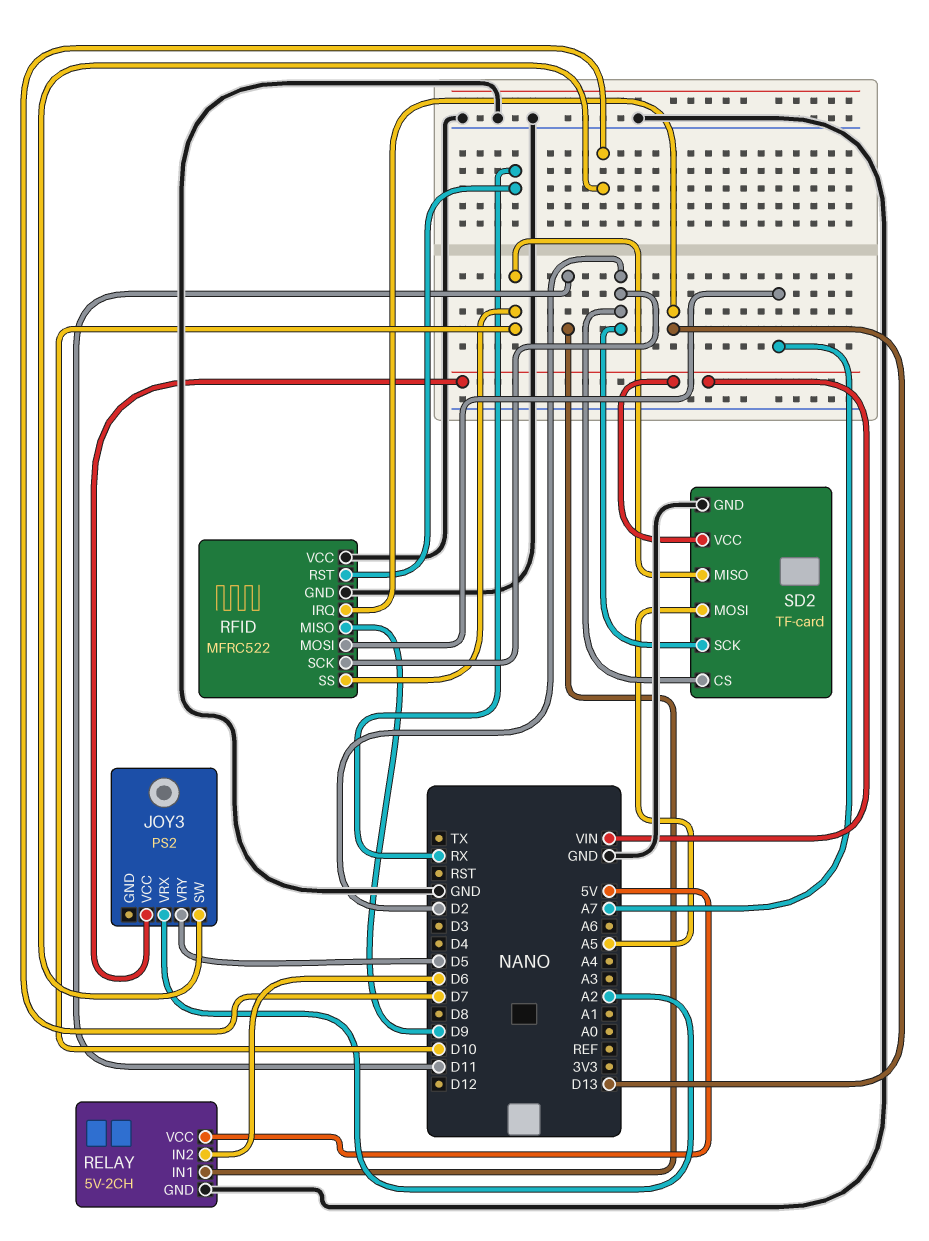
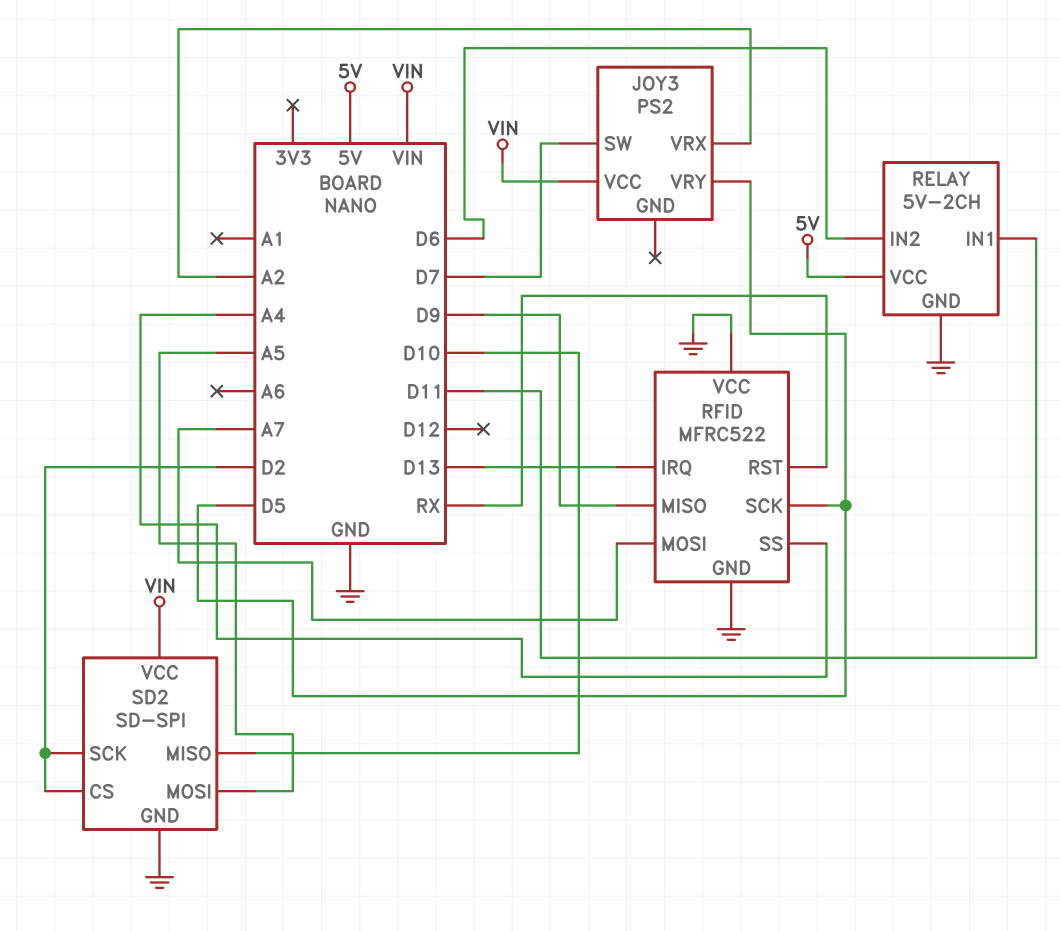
RFID pin SCK: D2 -> D5
RFID pin SS: D10 -> A4
SD2: TF-card -> SD-SPI

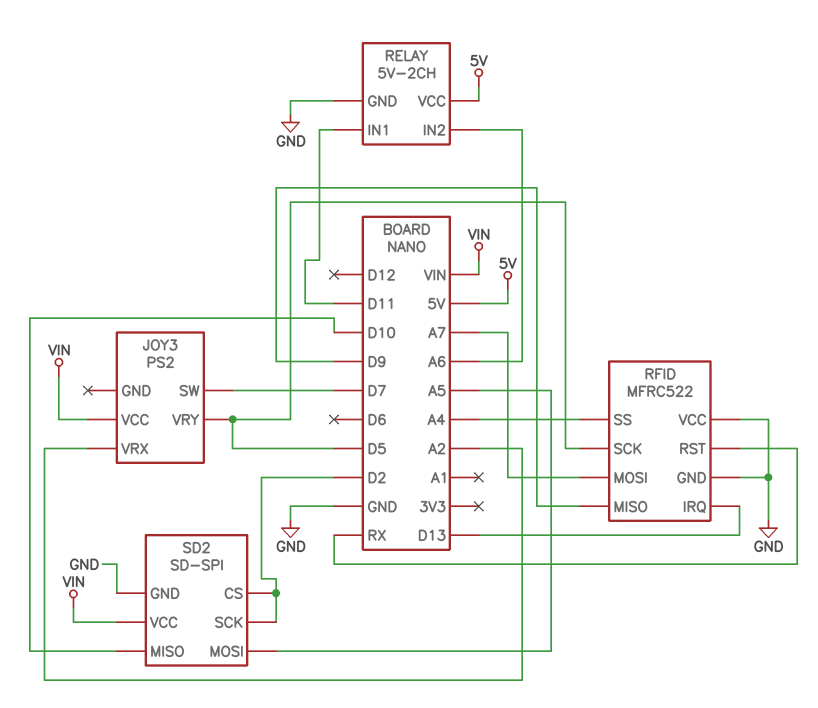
RELAY pin IN2: D6 -> A6

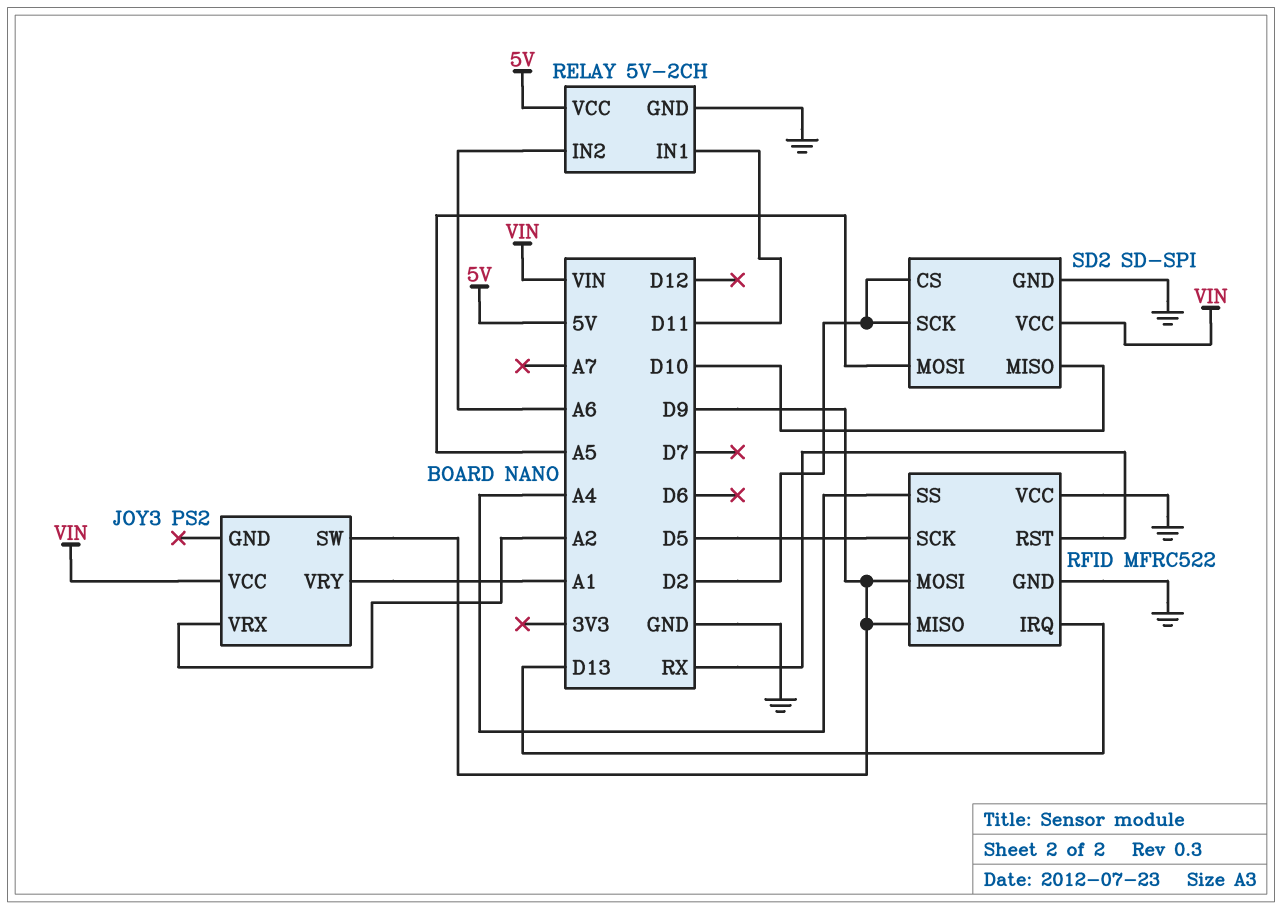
JOY3 pin SW: D7 -> D9
JOY3 pin VRY: D5 -> A1
RFID pin MOSI: A7 -> D9

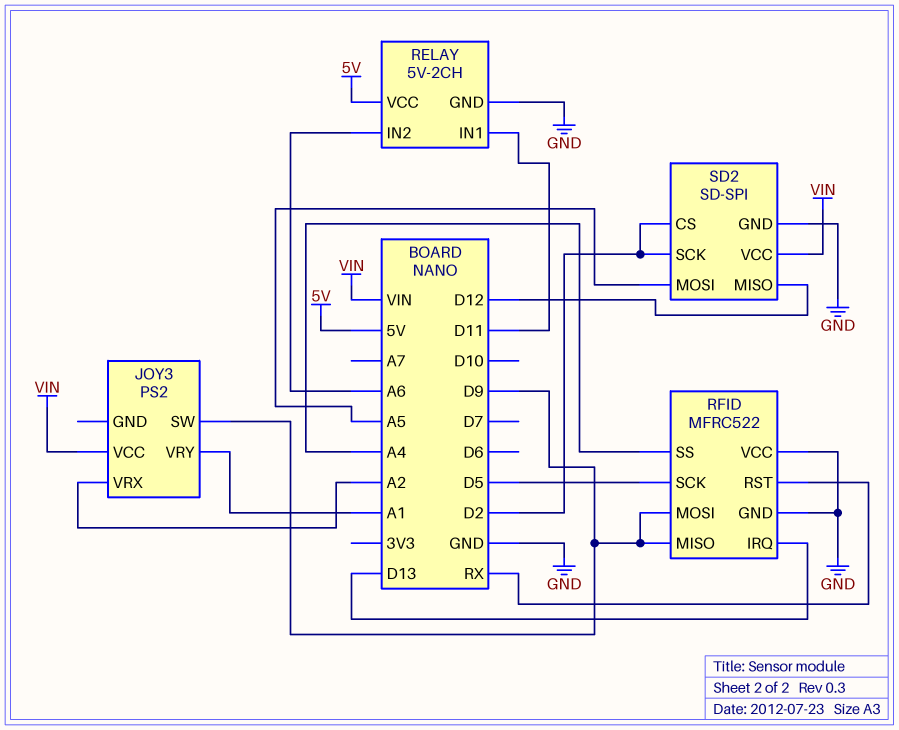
SD2 pin MISO: D10 -> D12

